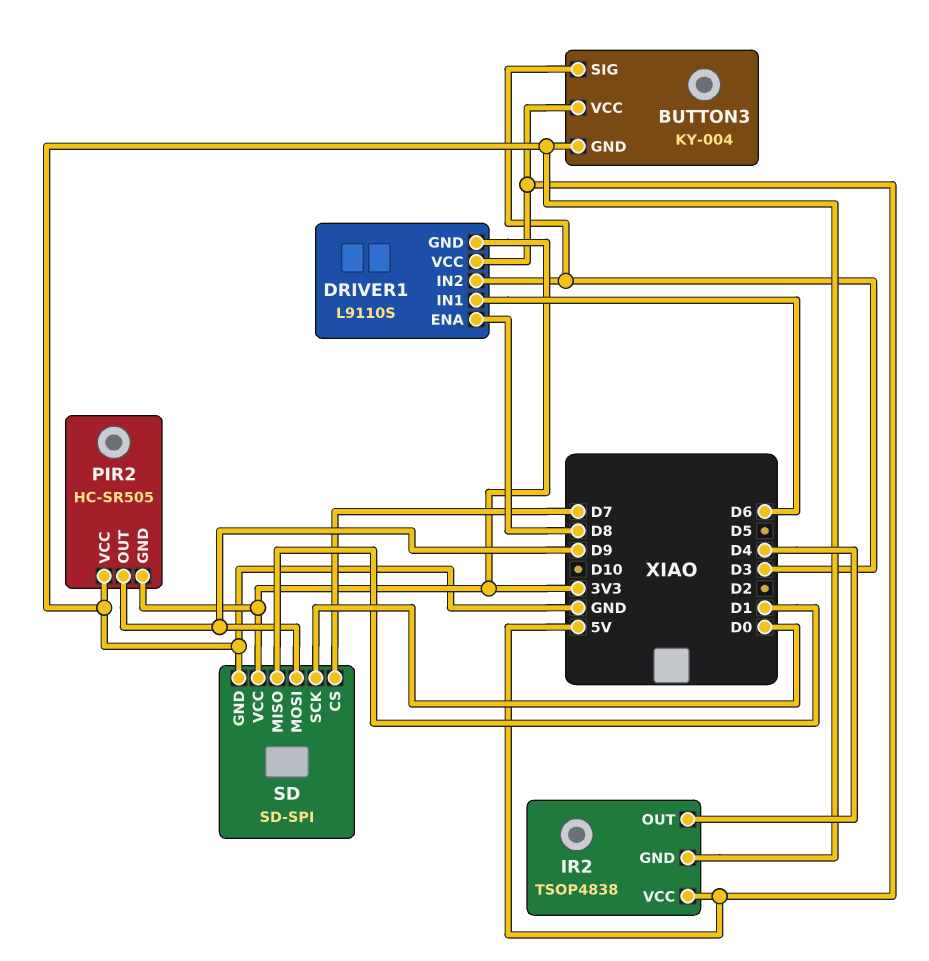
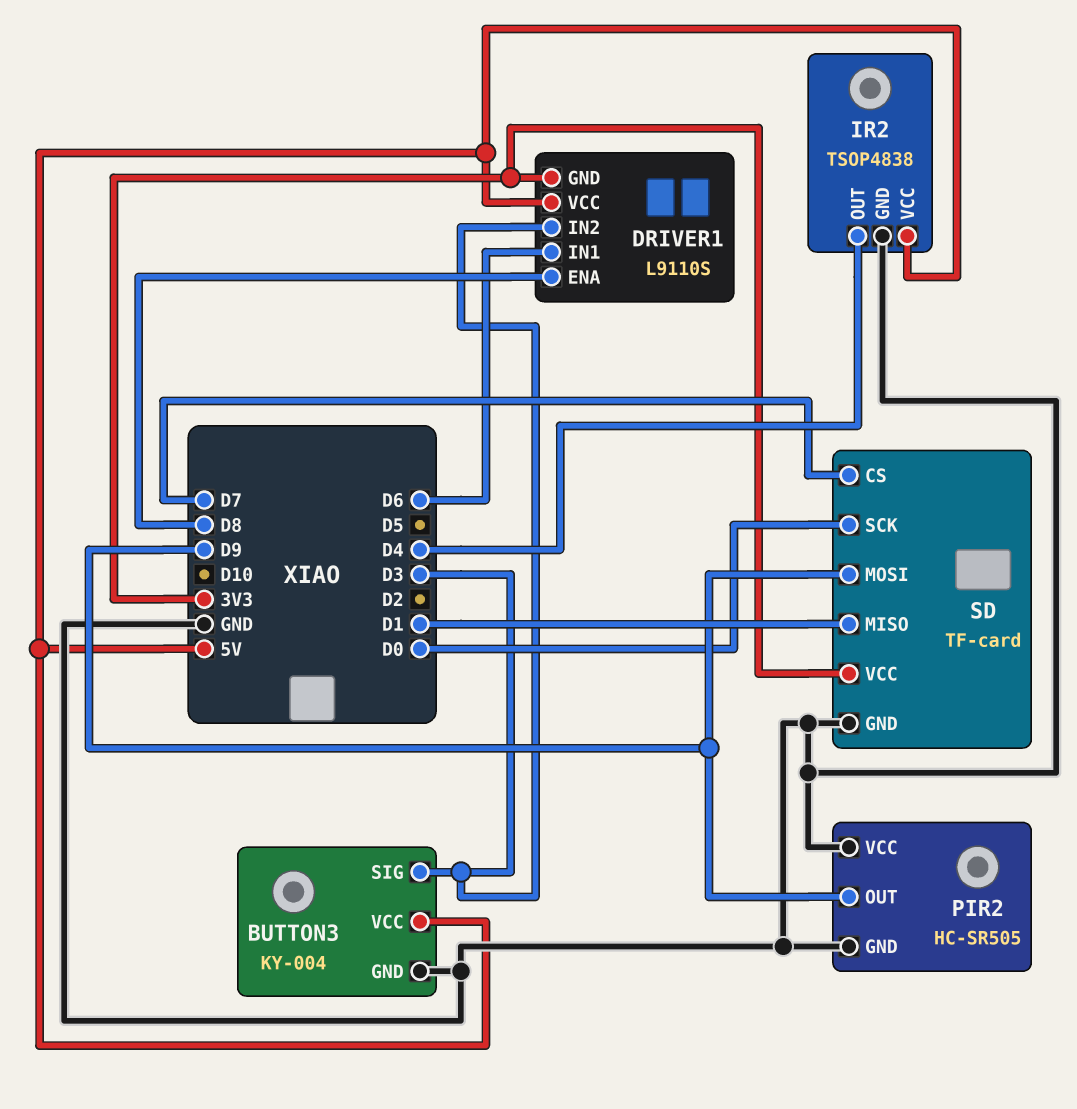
PIR2 pin GND: 3V3 -> GND
SD: SD-SPI -> TF-card

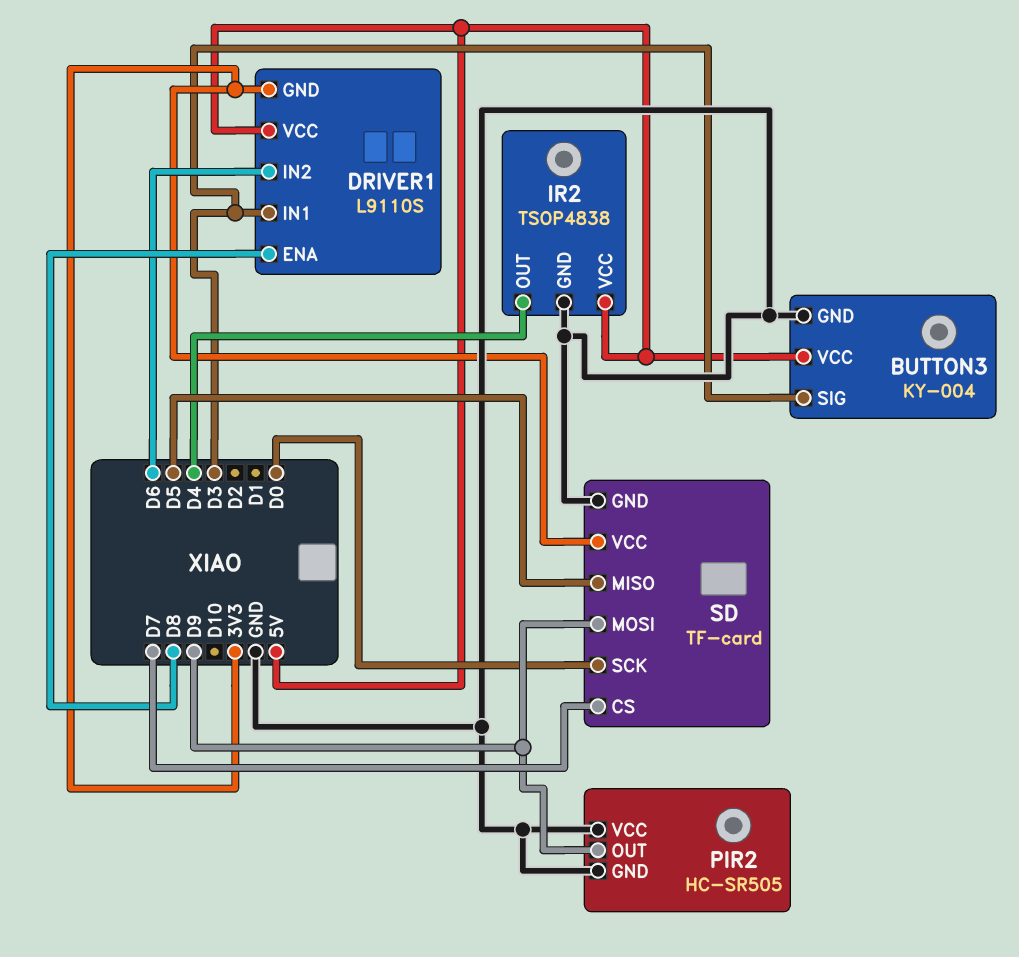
DRIVER1 pin IN1: D6 -> D3
DRIVER1 pin IN2: D3 -> D6
SD pin MISO: D1 -> D5

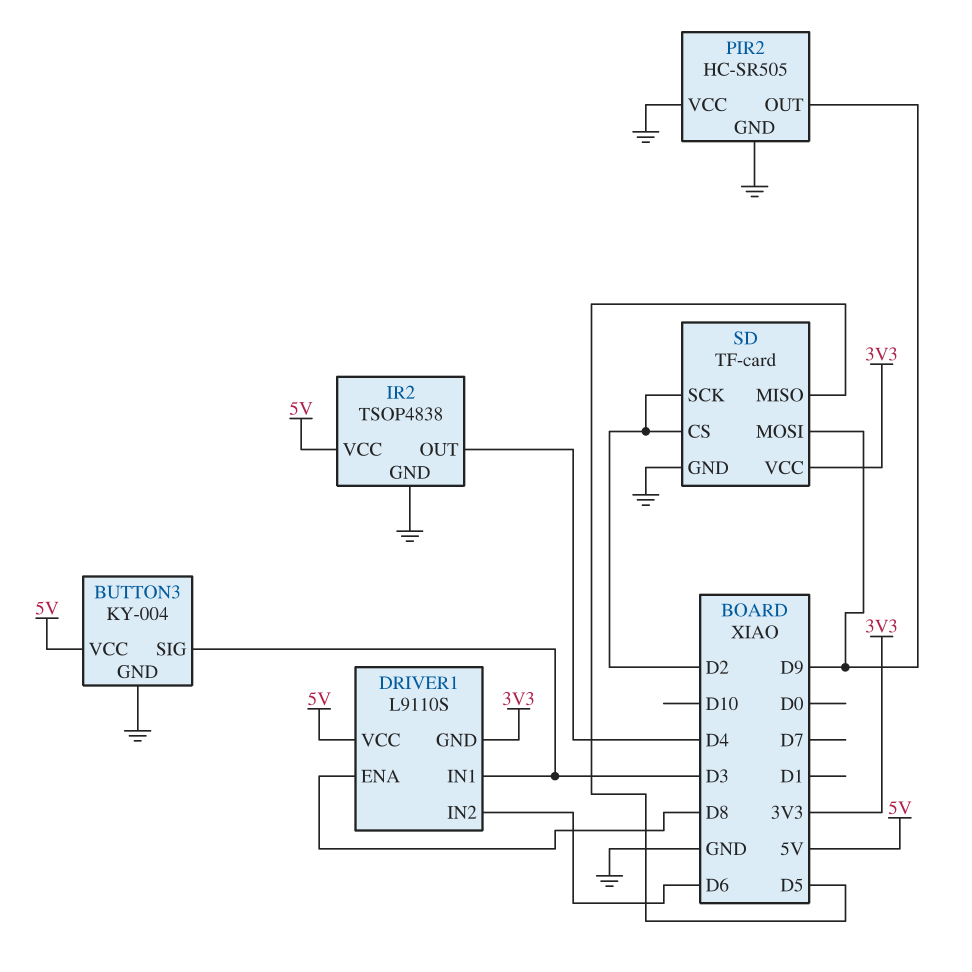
SD pin CS: D7 -> D2
SD pin SCK: D0 -> D2

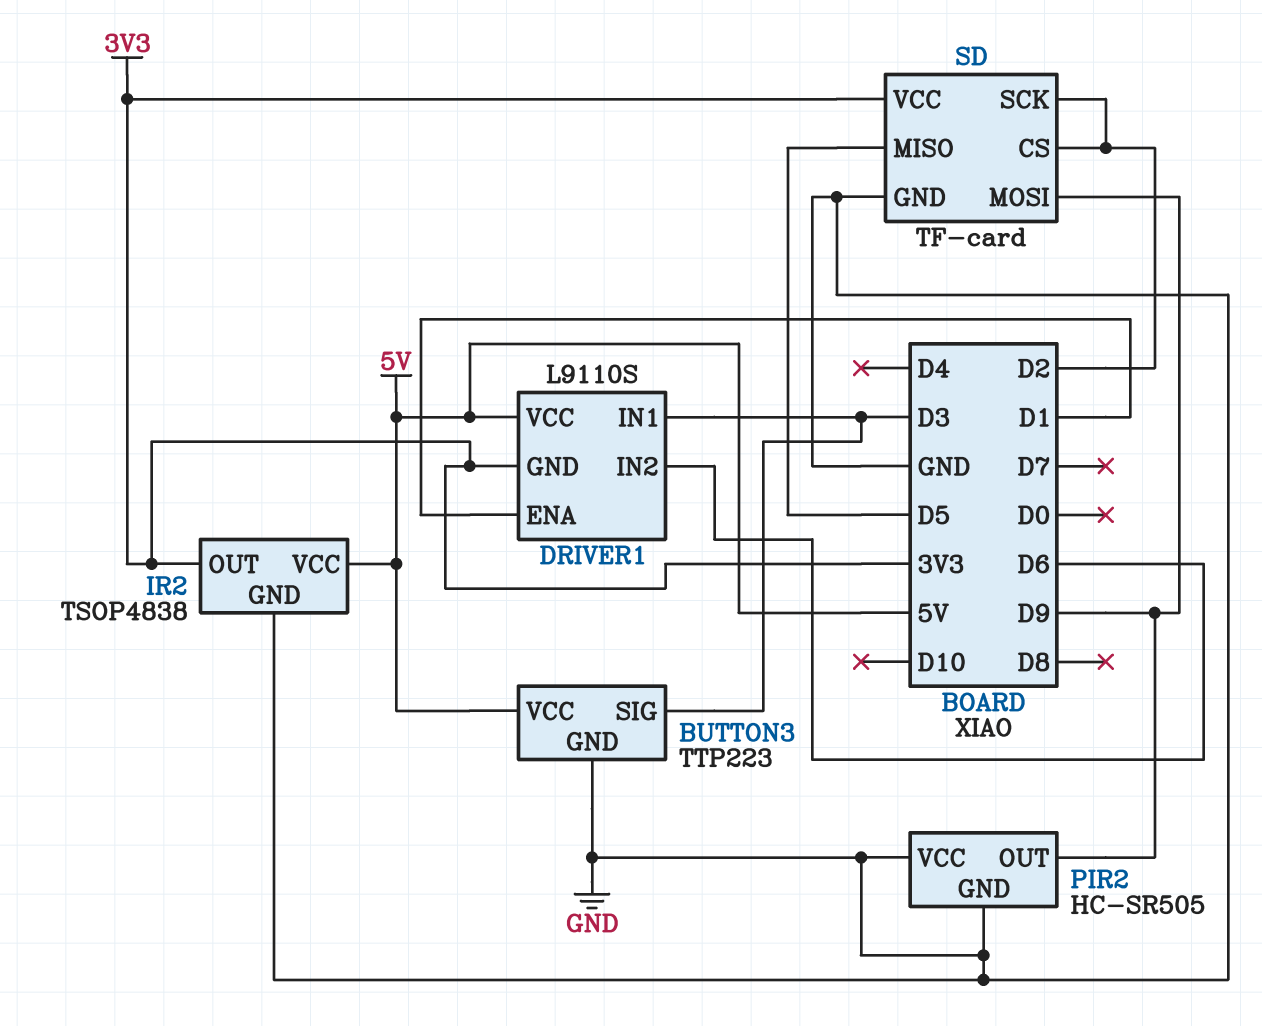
BUTTON3: KY-004 -> TTP223
DRIVER1 pin ENA: D8 -> D1
IR2 pin OUT: D4 -> 3V3

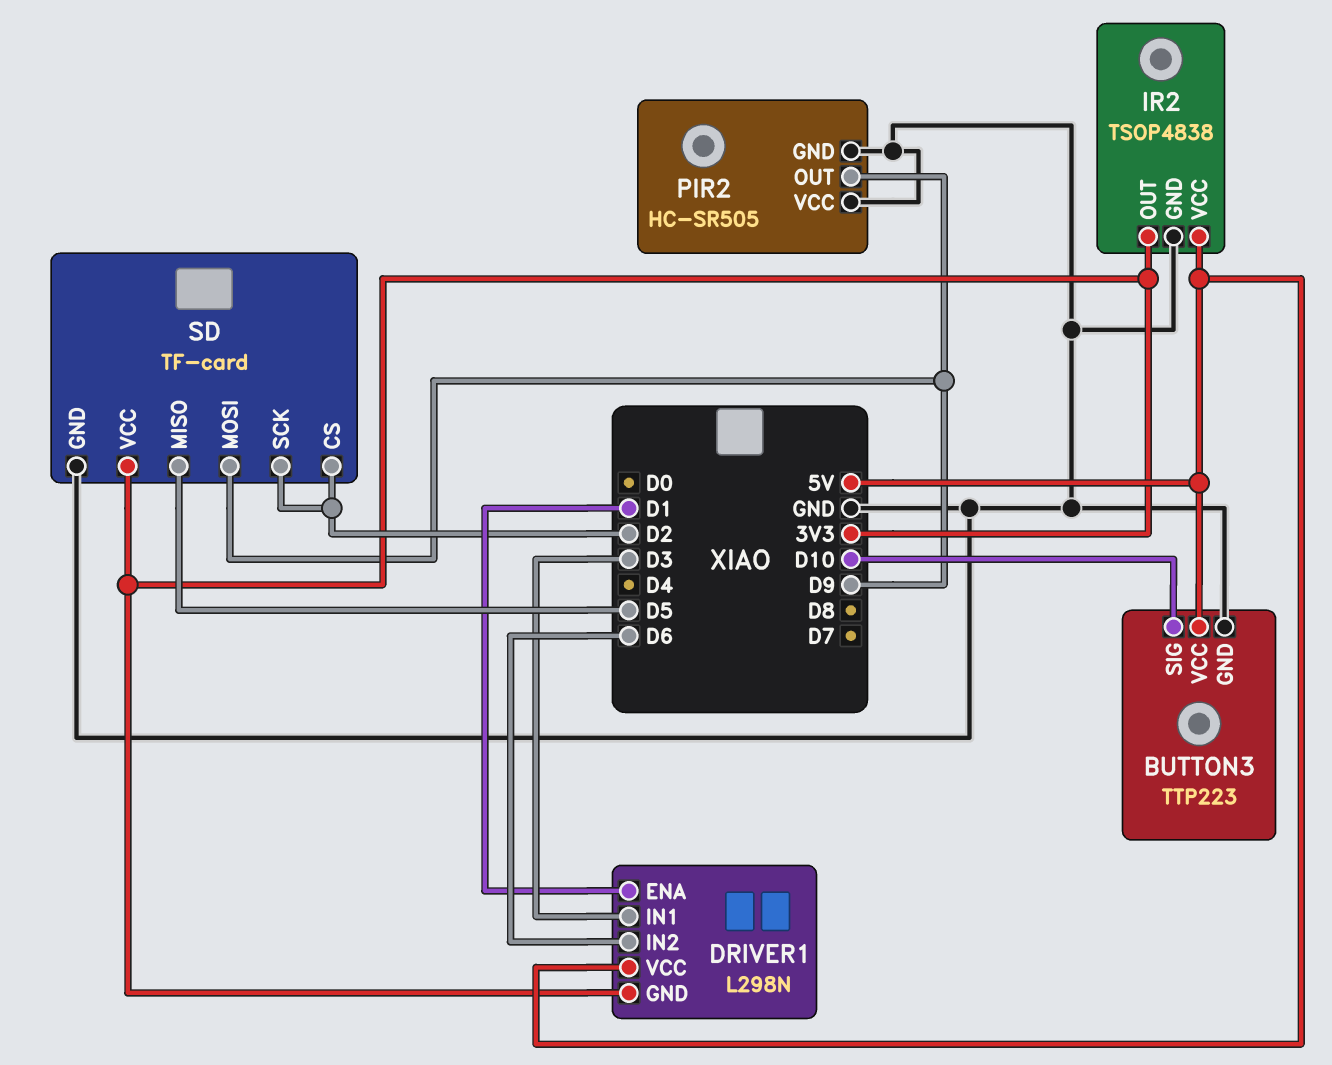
BUTTON3 pin SIG: D3 -> D10
DRIVER1: L9110S -> L298N

